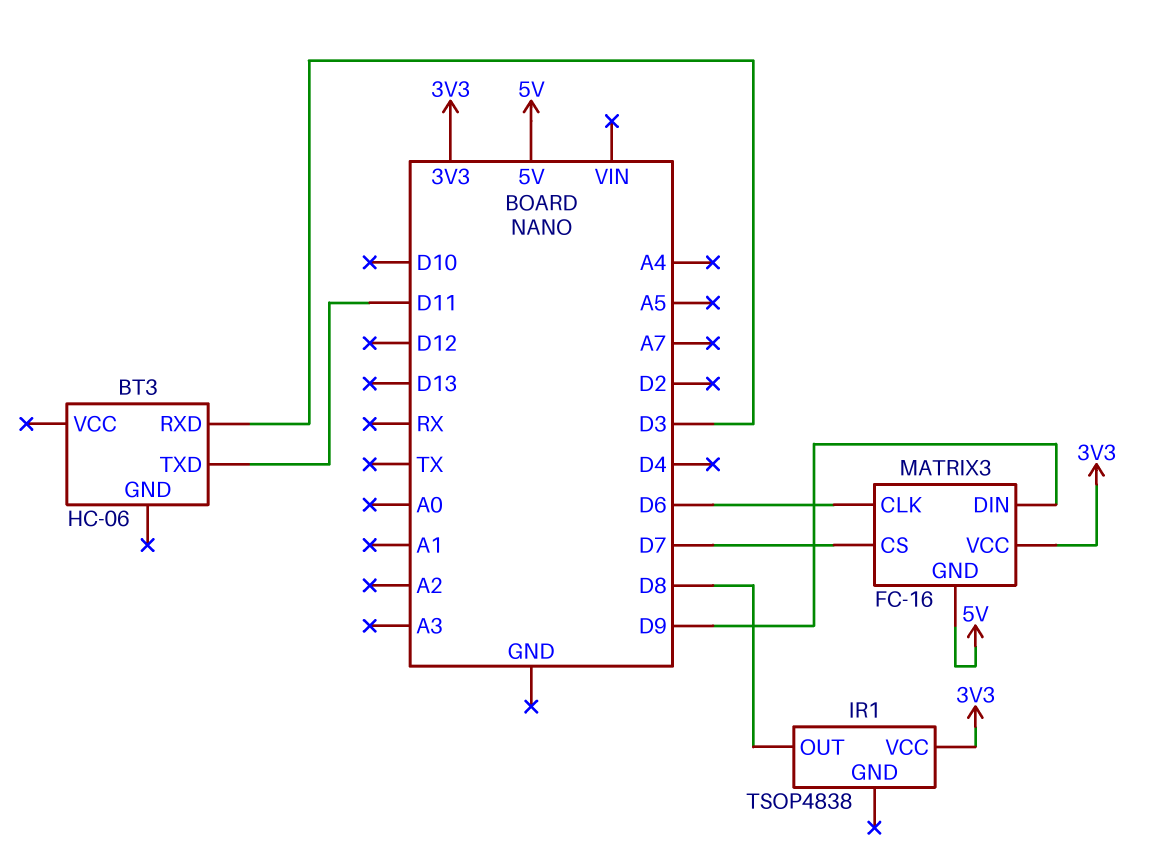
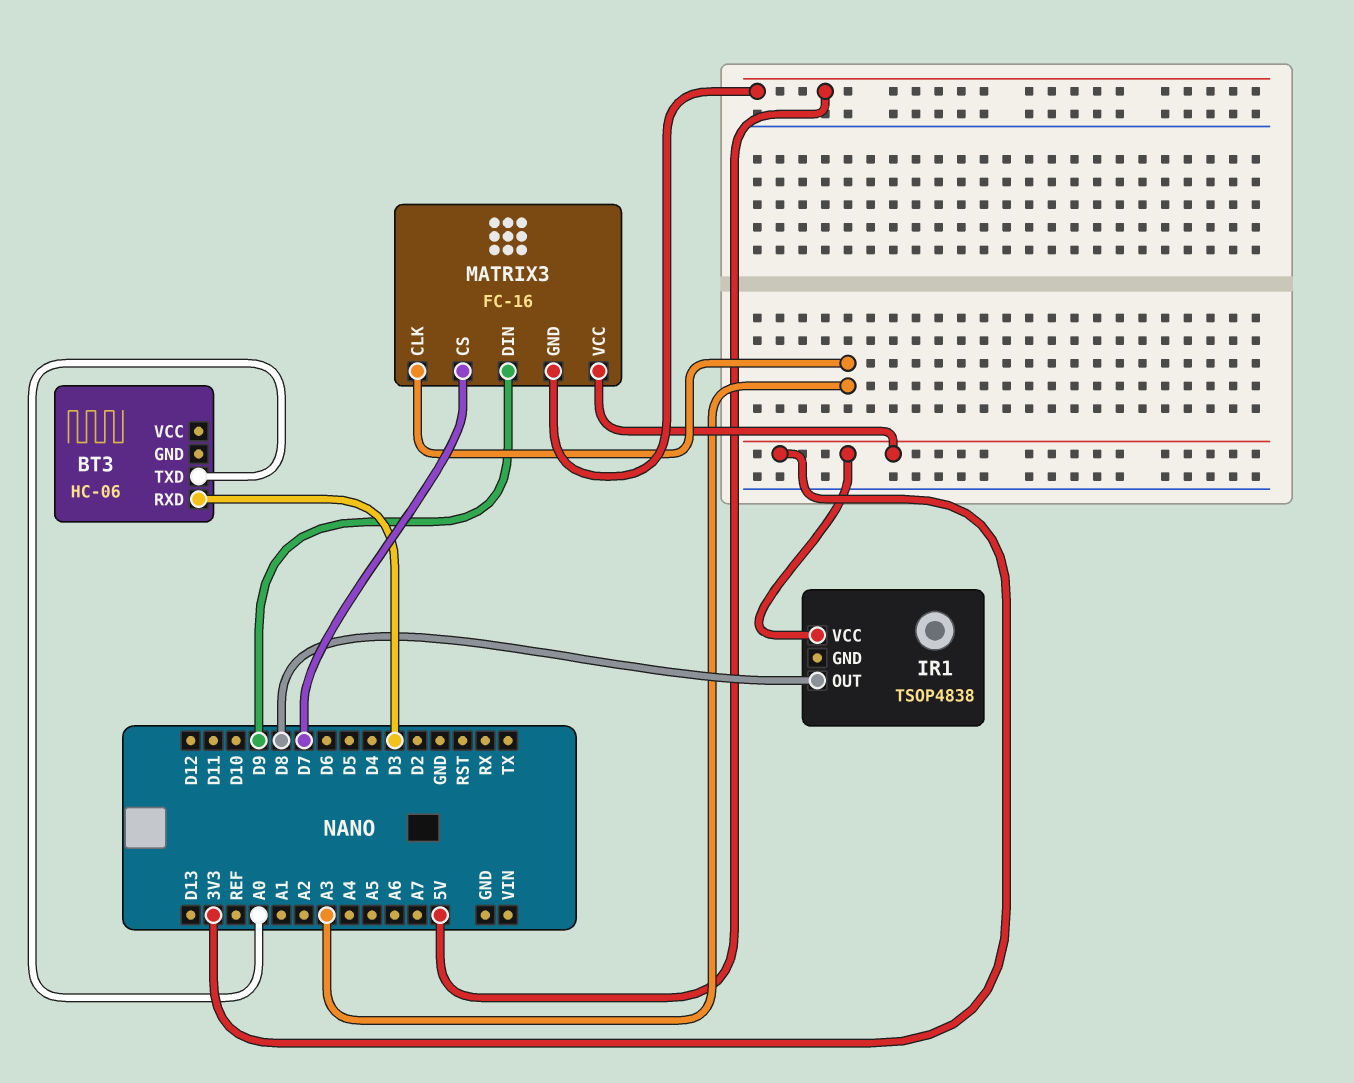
BT3 pin TXD: D11 -> A0
MATRIX3 pin CLK: D6 -> A3

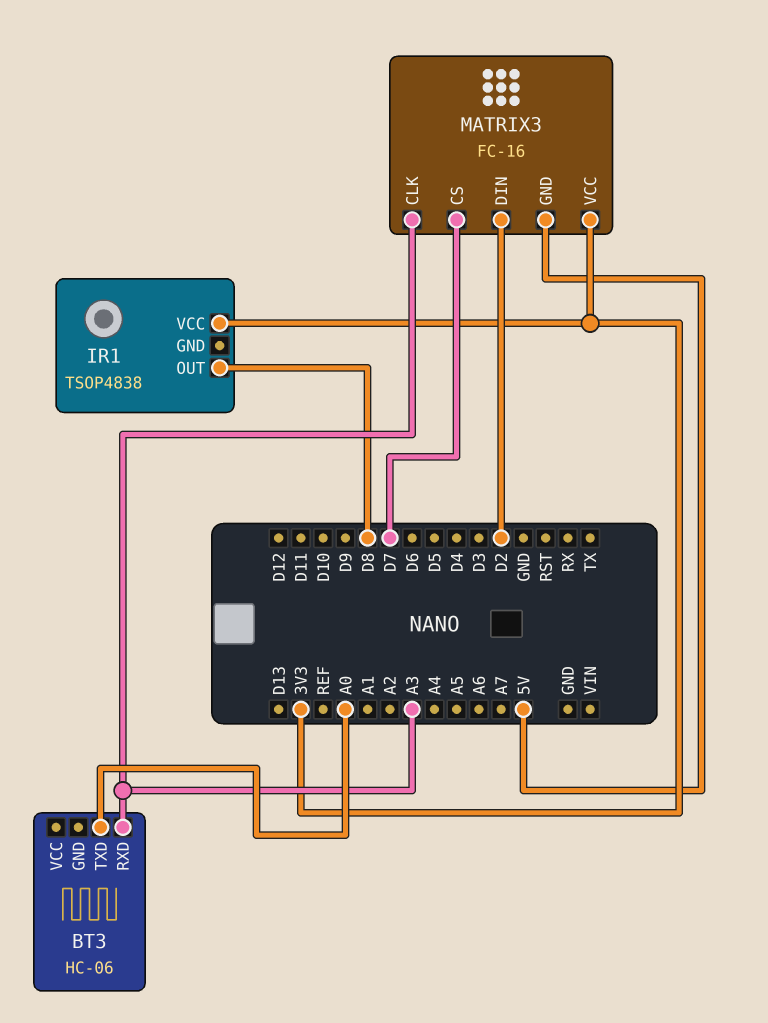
BT3 pin RXD: D3 -> A3
MATRIX3 pin DIN: D9 -> D2

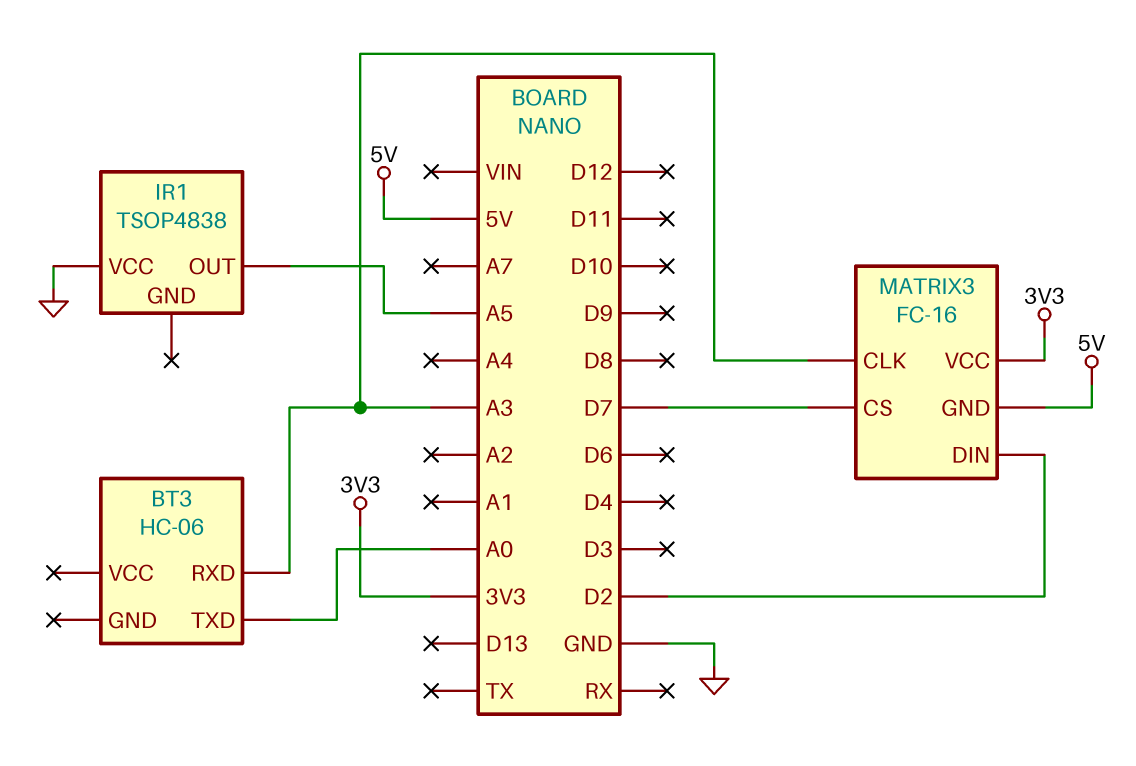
IR1 pin OUT: D8 -> A5
IR1 pin VCC: 3V3 -> GND

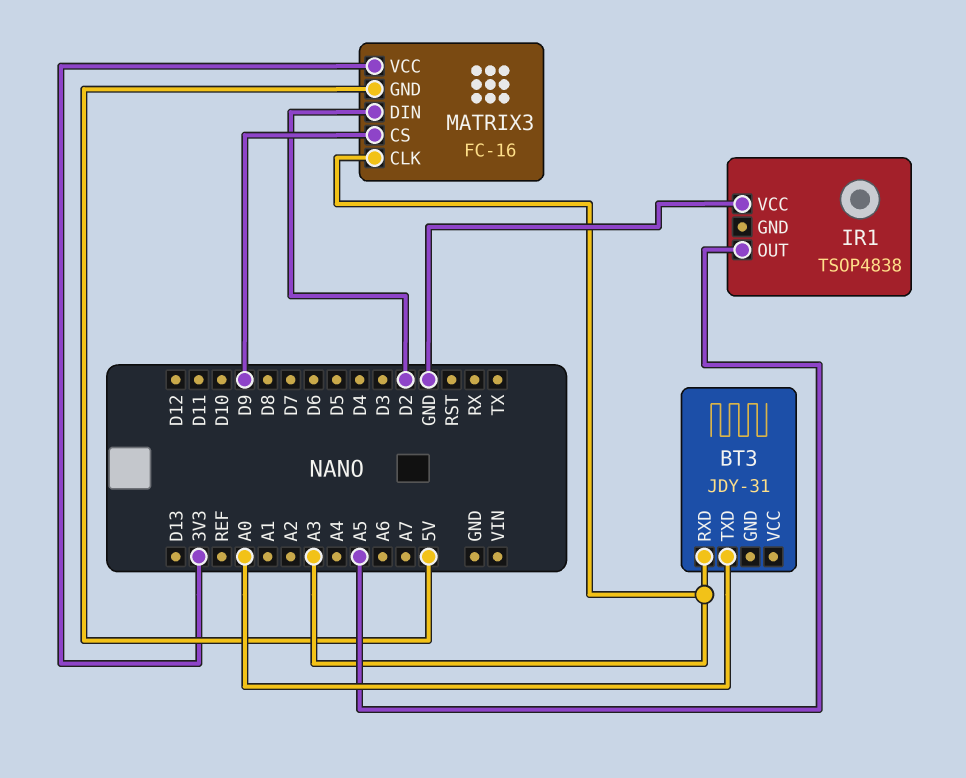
BT3: HC-06 -> JDY-31
MATRIX3 pin CS: D7 -> D9

